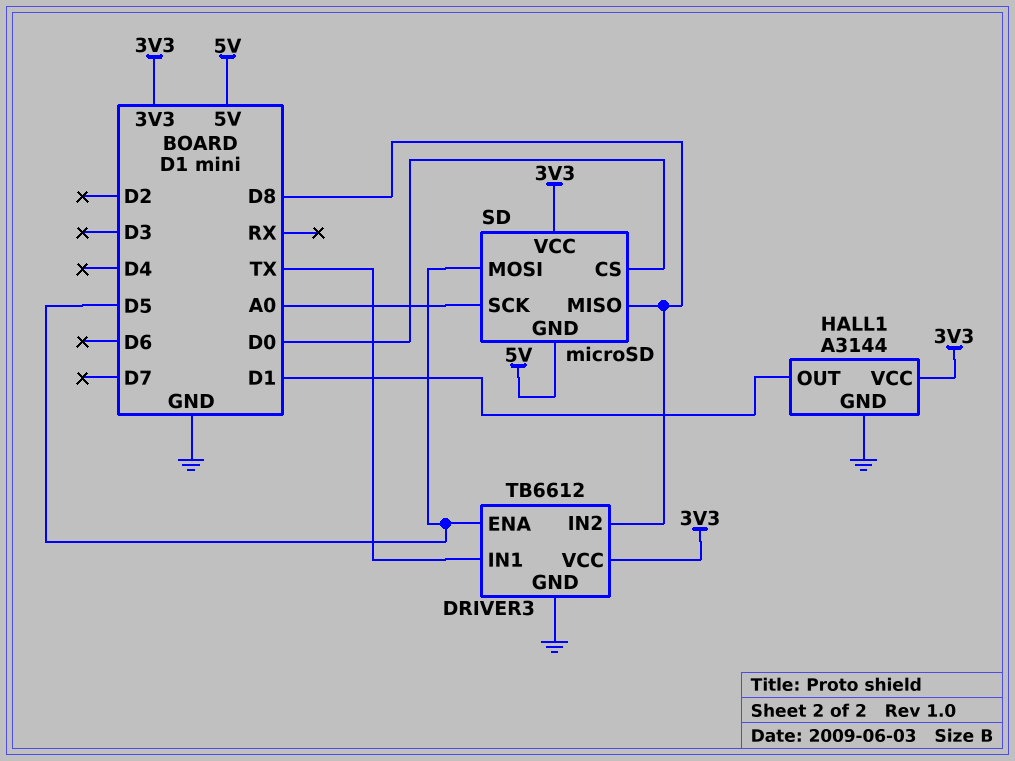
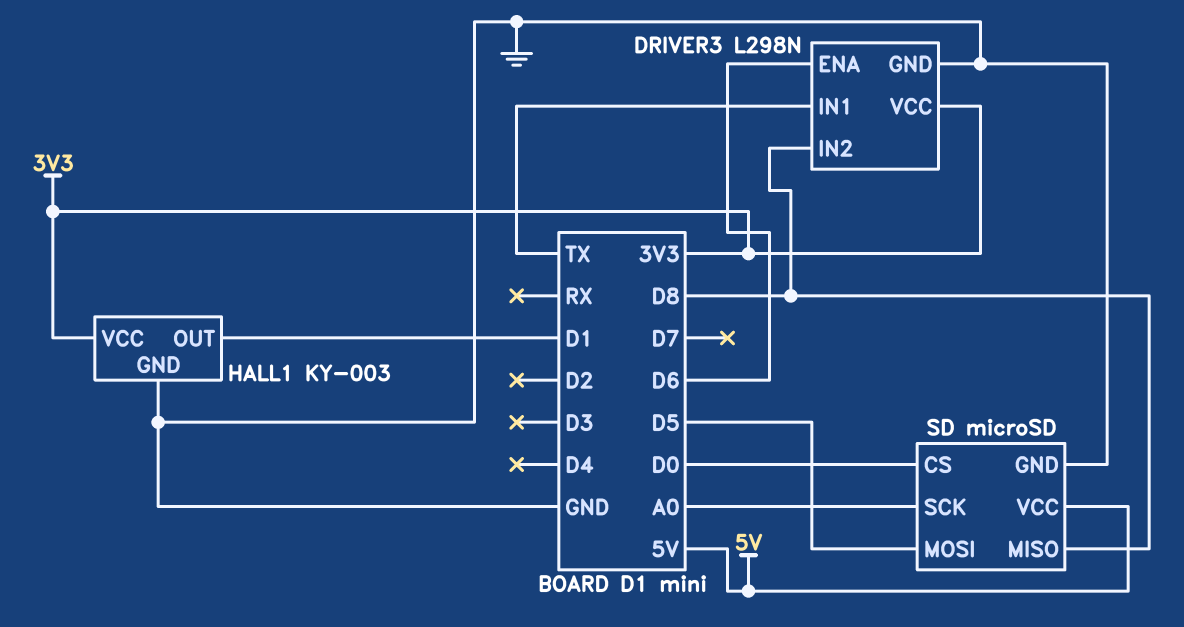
DRIVER3: TB6612 -> L298N
DRIVER3 pin ENA: D5 -> D6
HALL1: A3144 -> KY-003
SD pin GND: 5V -> GND
SD pin VCC: 3V3 -> 5V

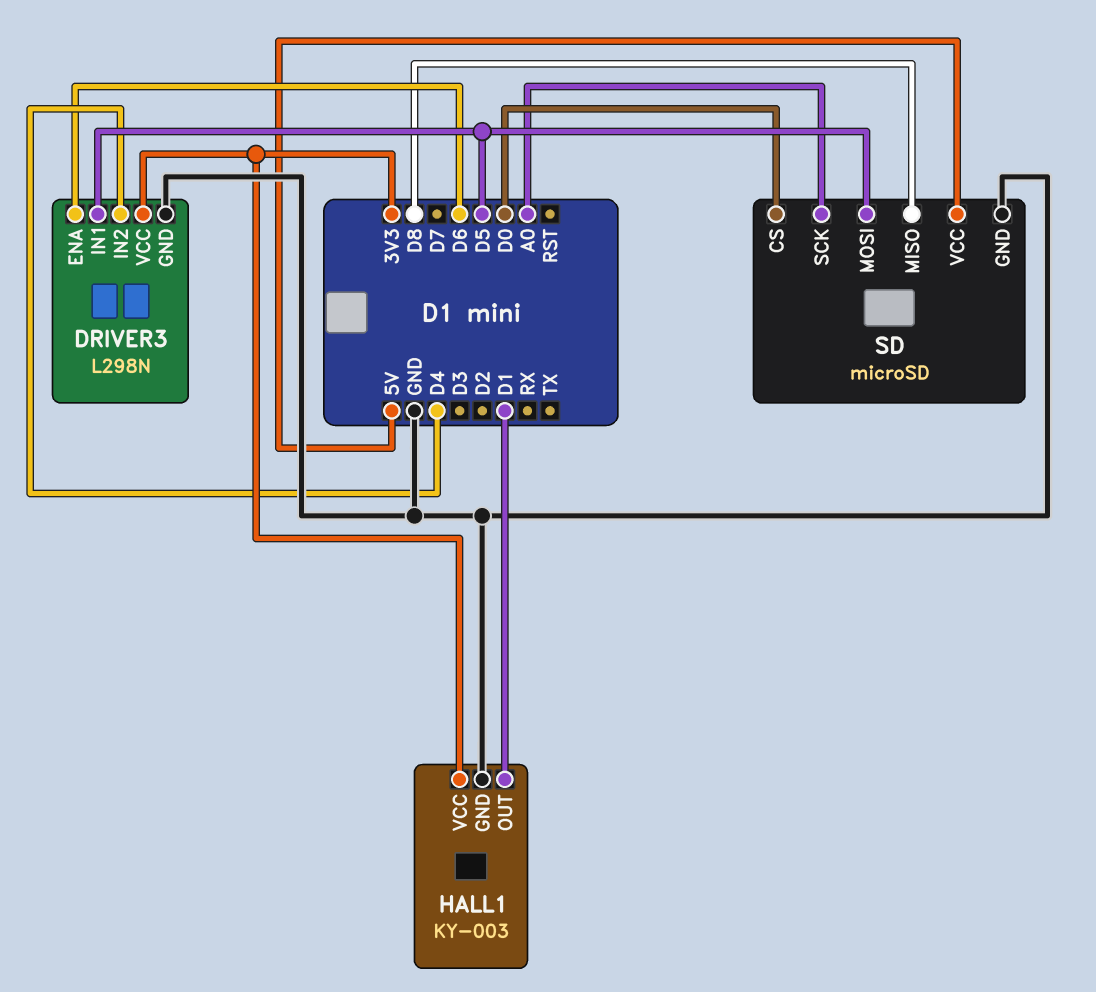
DRIVER3 pin IN1: TX -> D5
DRIVER3 pin IN2: D8 -> D4

